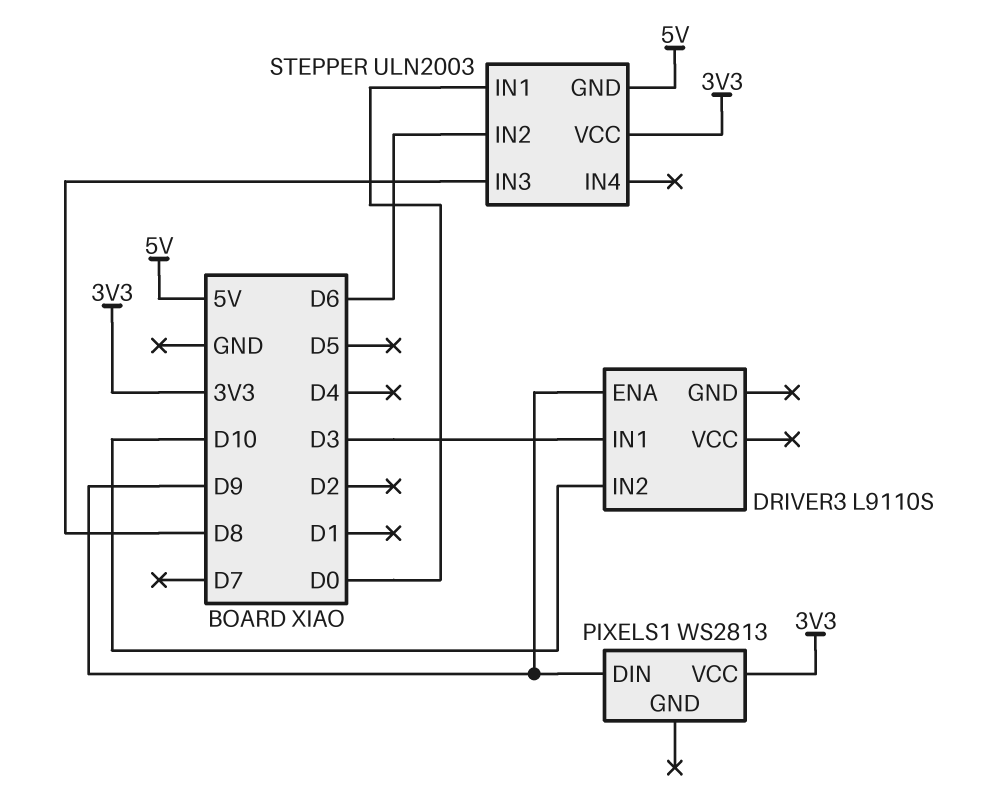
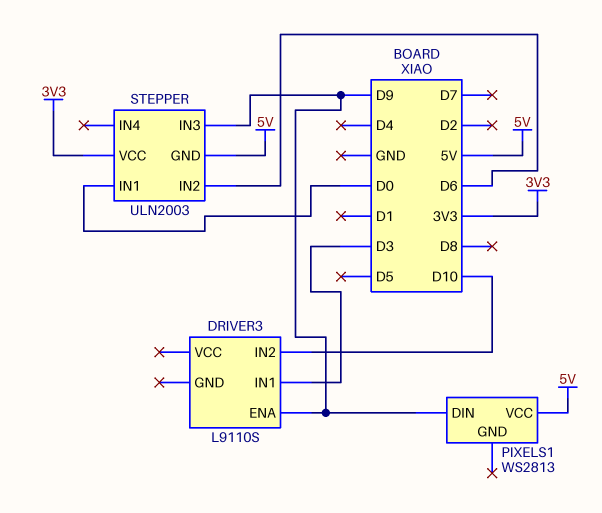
PIXELS1 pin VCC: 3V3 -> 5V
STEPPER pin IN3: D8 -> D9

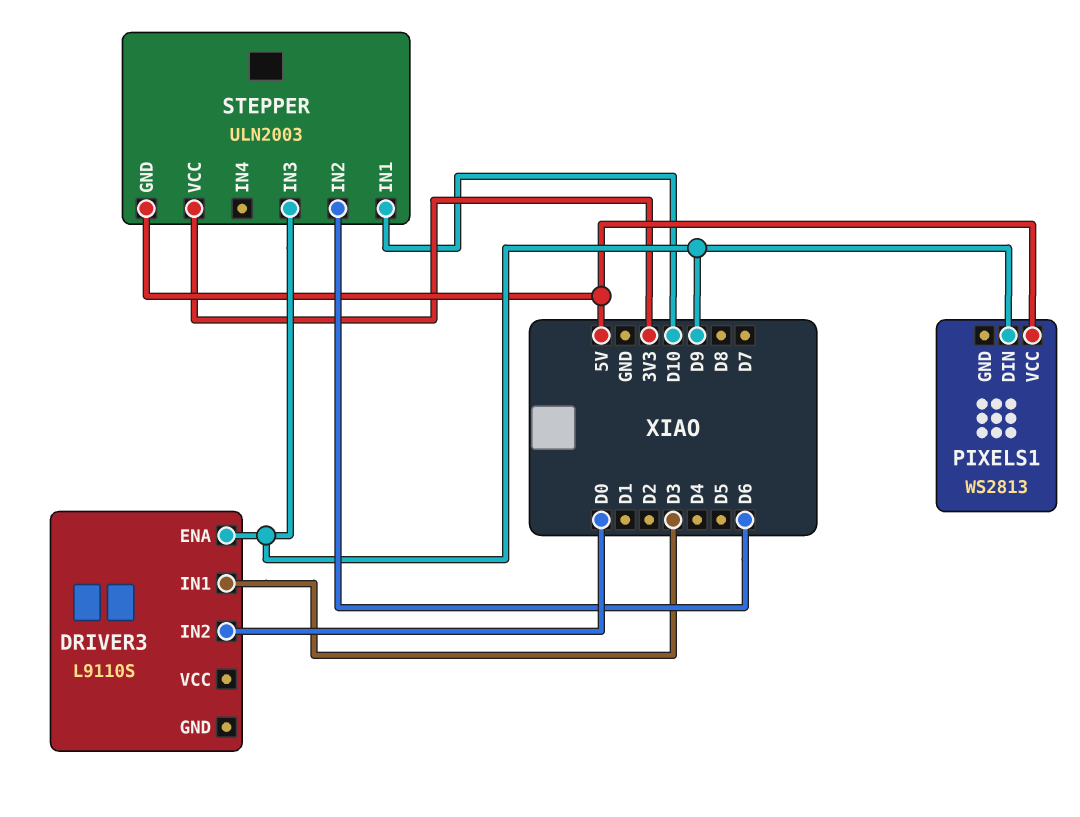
DRIVER3 pin IN2: D10 -> D0
STEPPER pin IN1: D0 -> D10

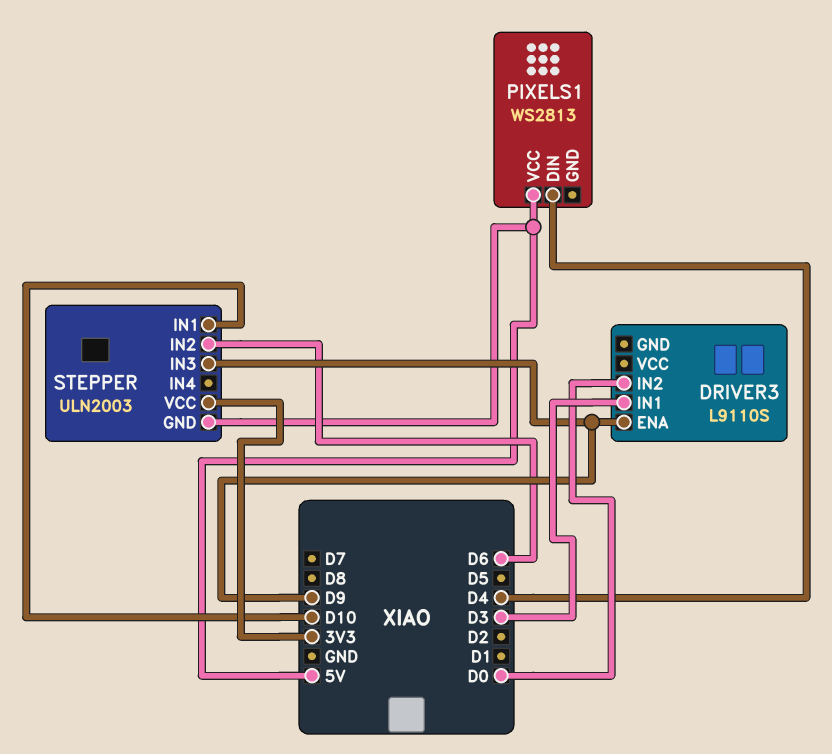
PIXELS1 pin DIN: D9 -> D4

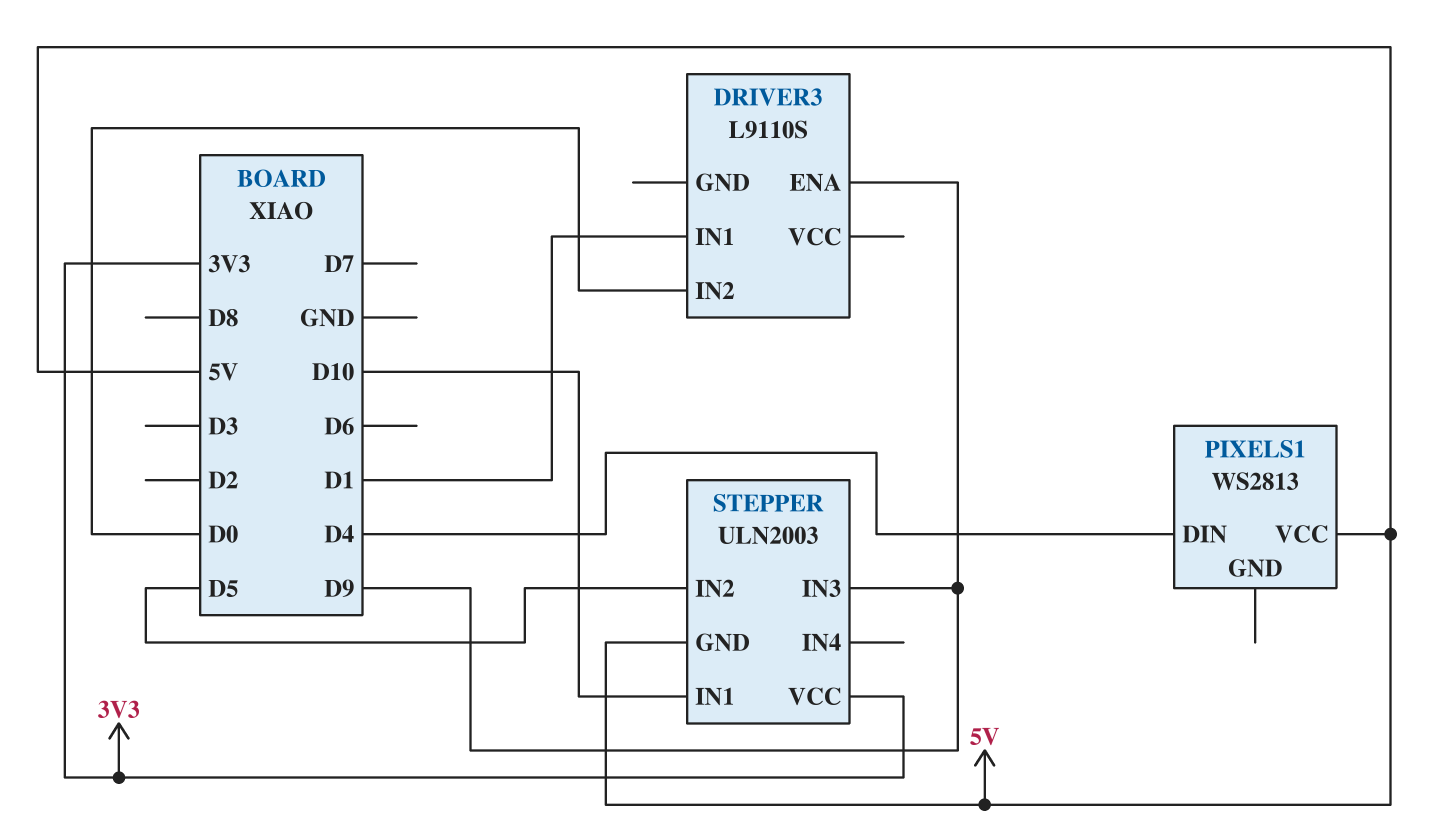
DRIVER3 pin IN1: D3 -> D1
STEPPER pin IN2: D6 -> D5

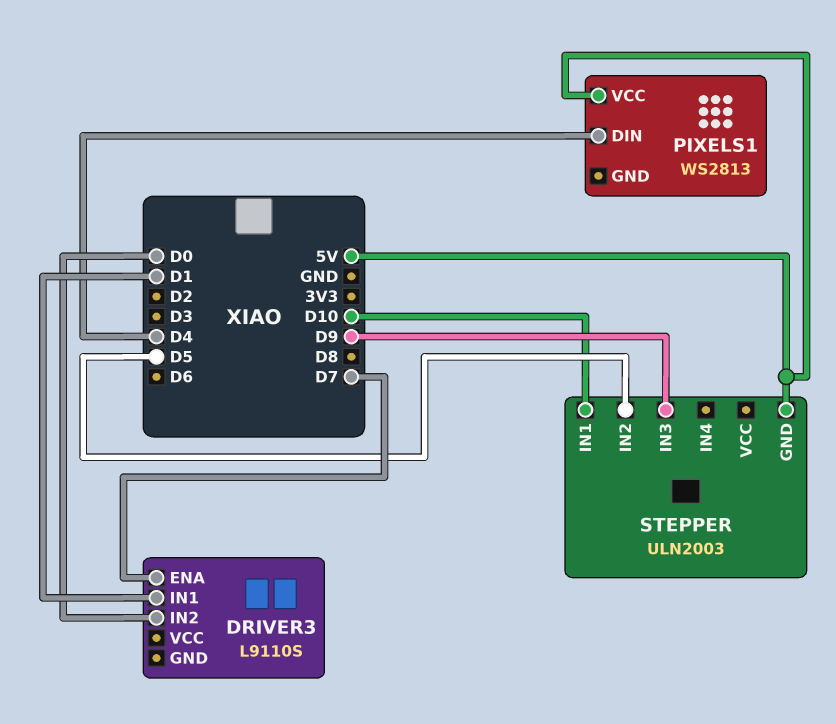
DRIVER3 pin ENA: D9 -> D7
STEPPER pin VCC: 3V3 -> none

